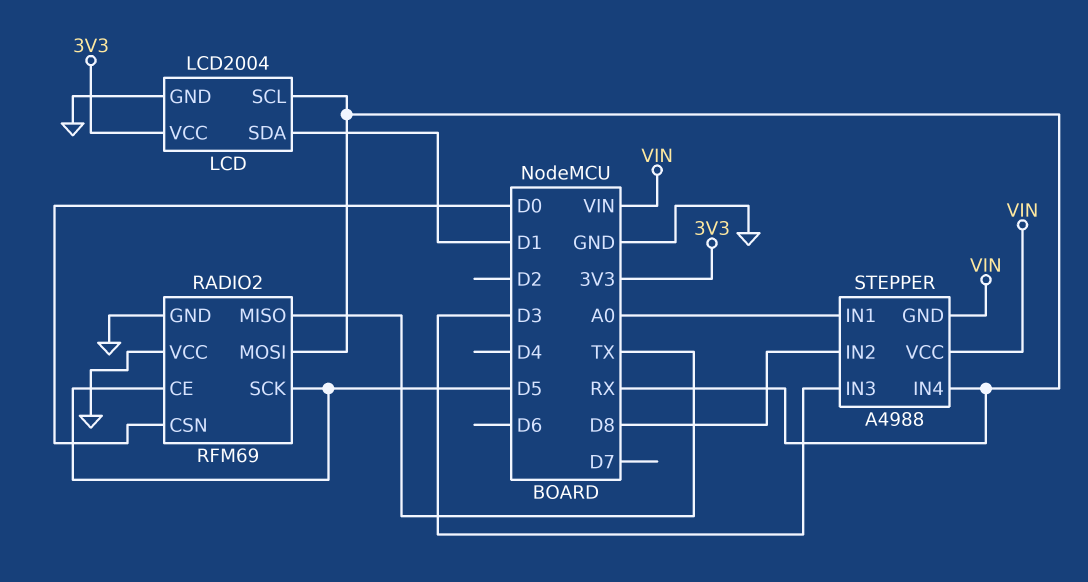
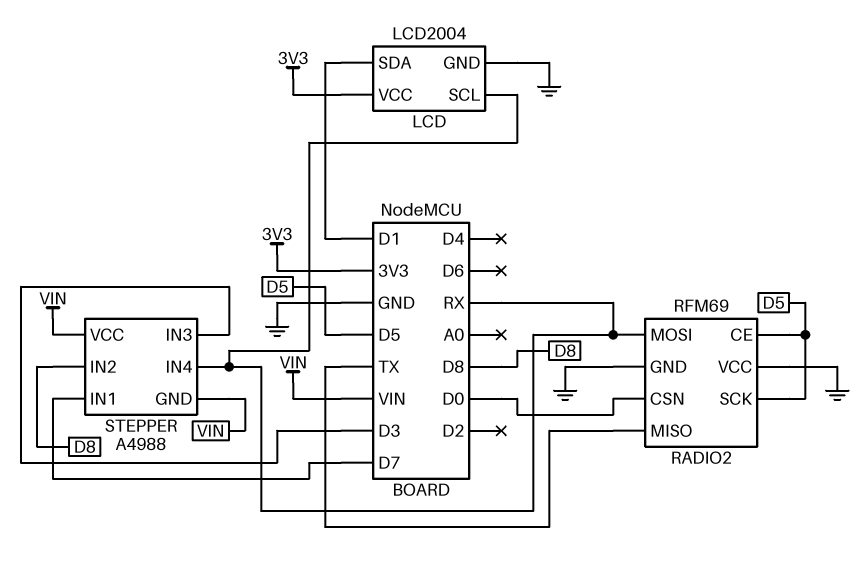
STEPPER pin IN1: A0 -> D7

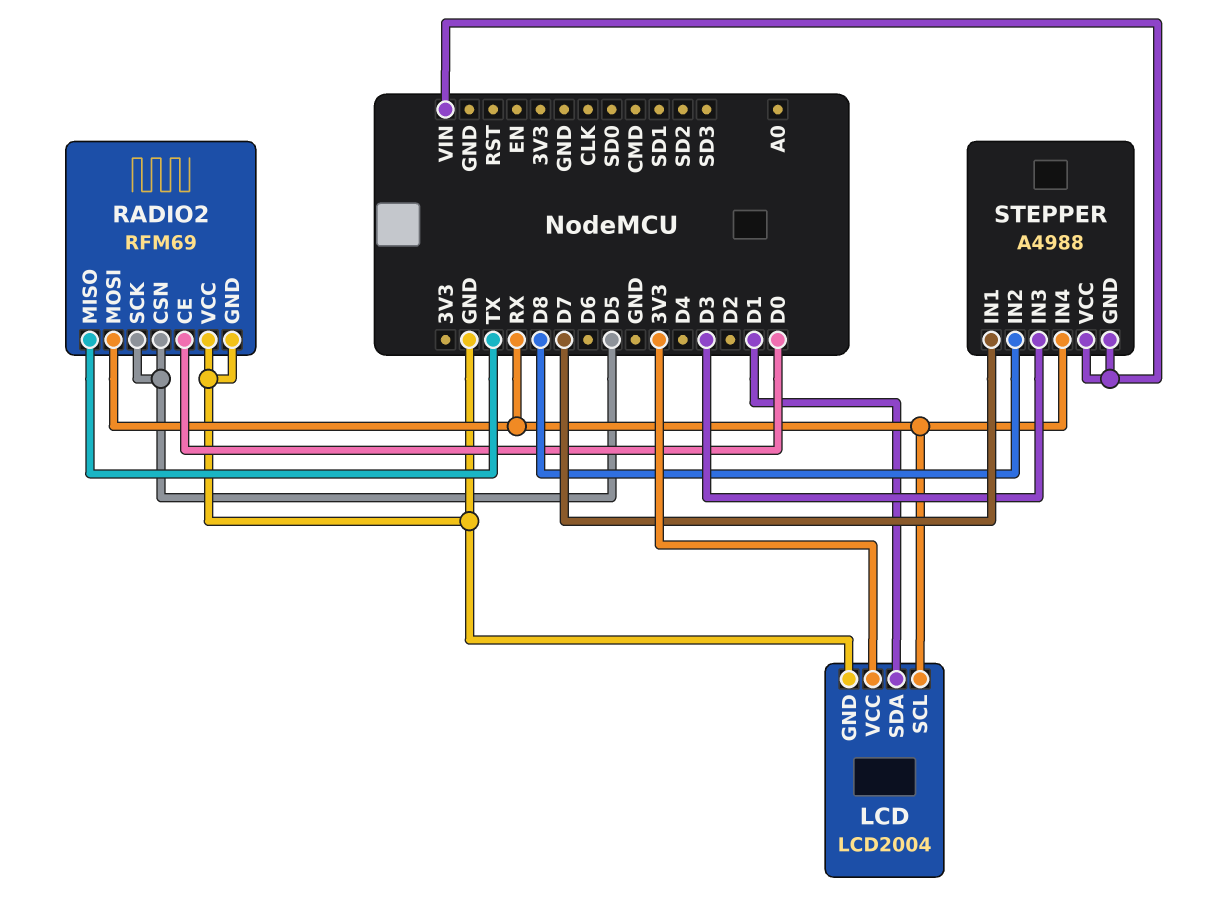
RADIO2 pin CE: D5 -> D0
RADIO2 pin CSN: D0 -> D5

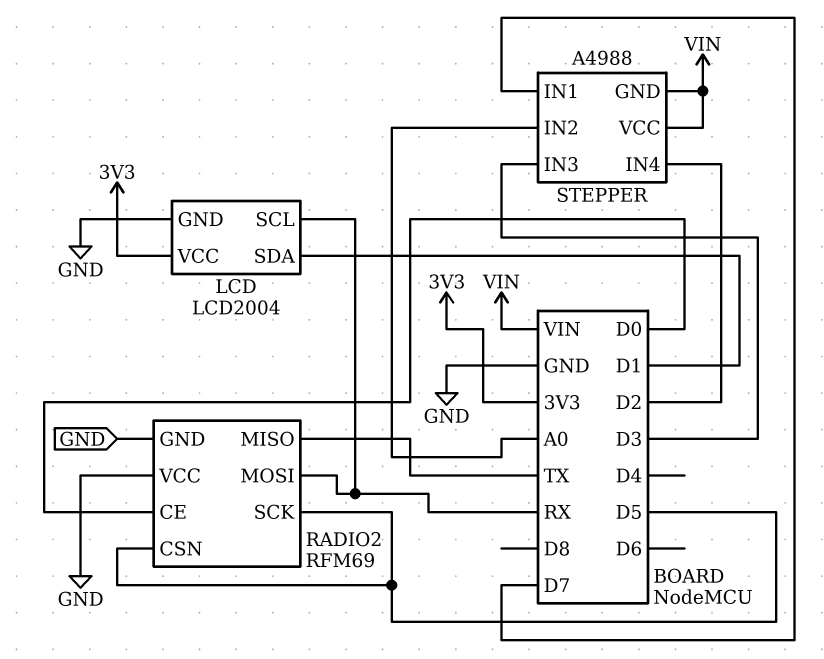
STEPPER pin IN2: D8 -> A0
STEPPER pin IN4: RX -> D2

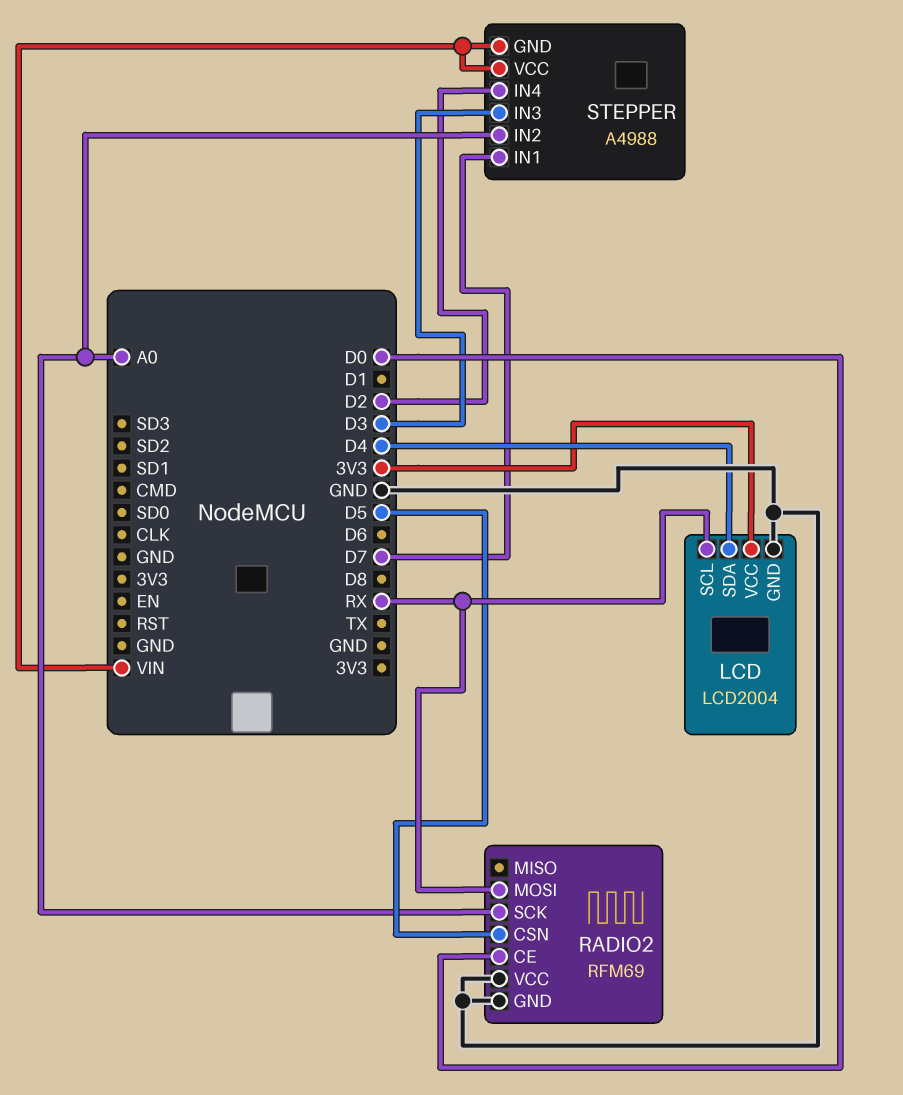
LCD pin SDA: D1 -> D4
RADIO2 pin MISO: TX -> none
RADIO2 pin SCK: D5 -> A0

